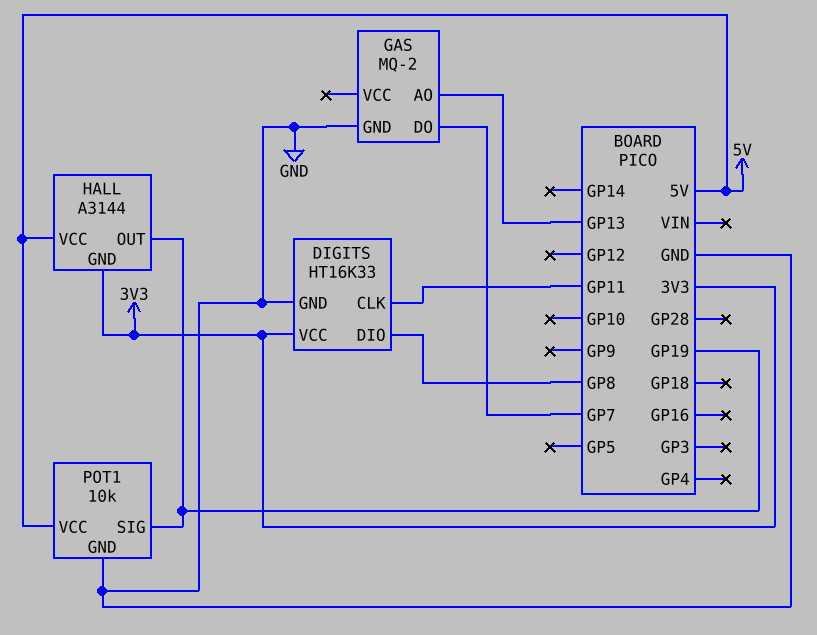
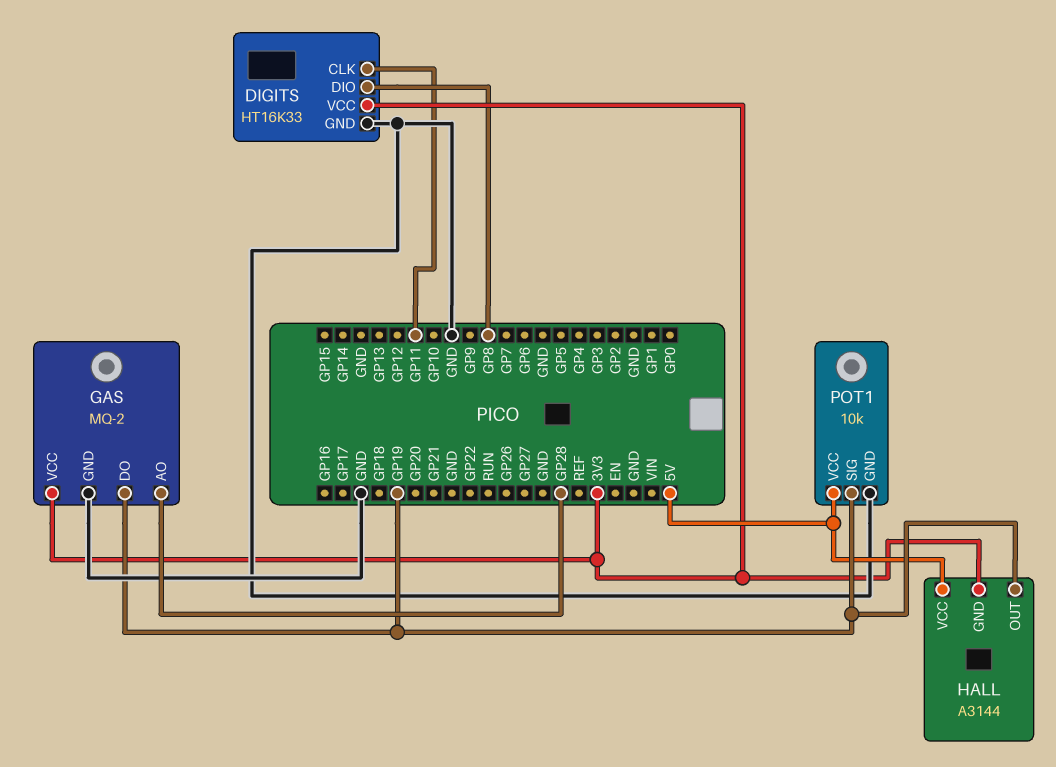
GAS pin AO: GP13 -> GP28
GAS pin DO: GP7 -> GP19
GAS pin VCC: none -> 3V3

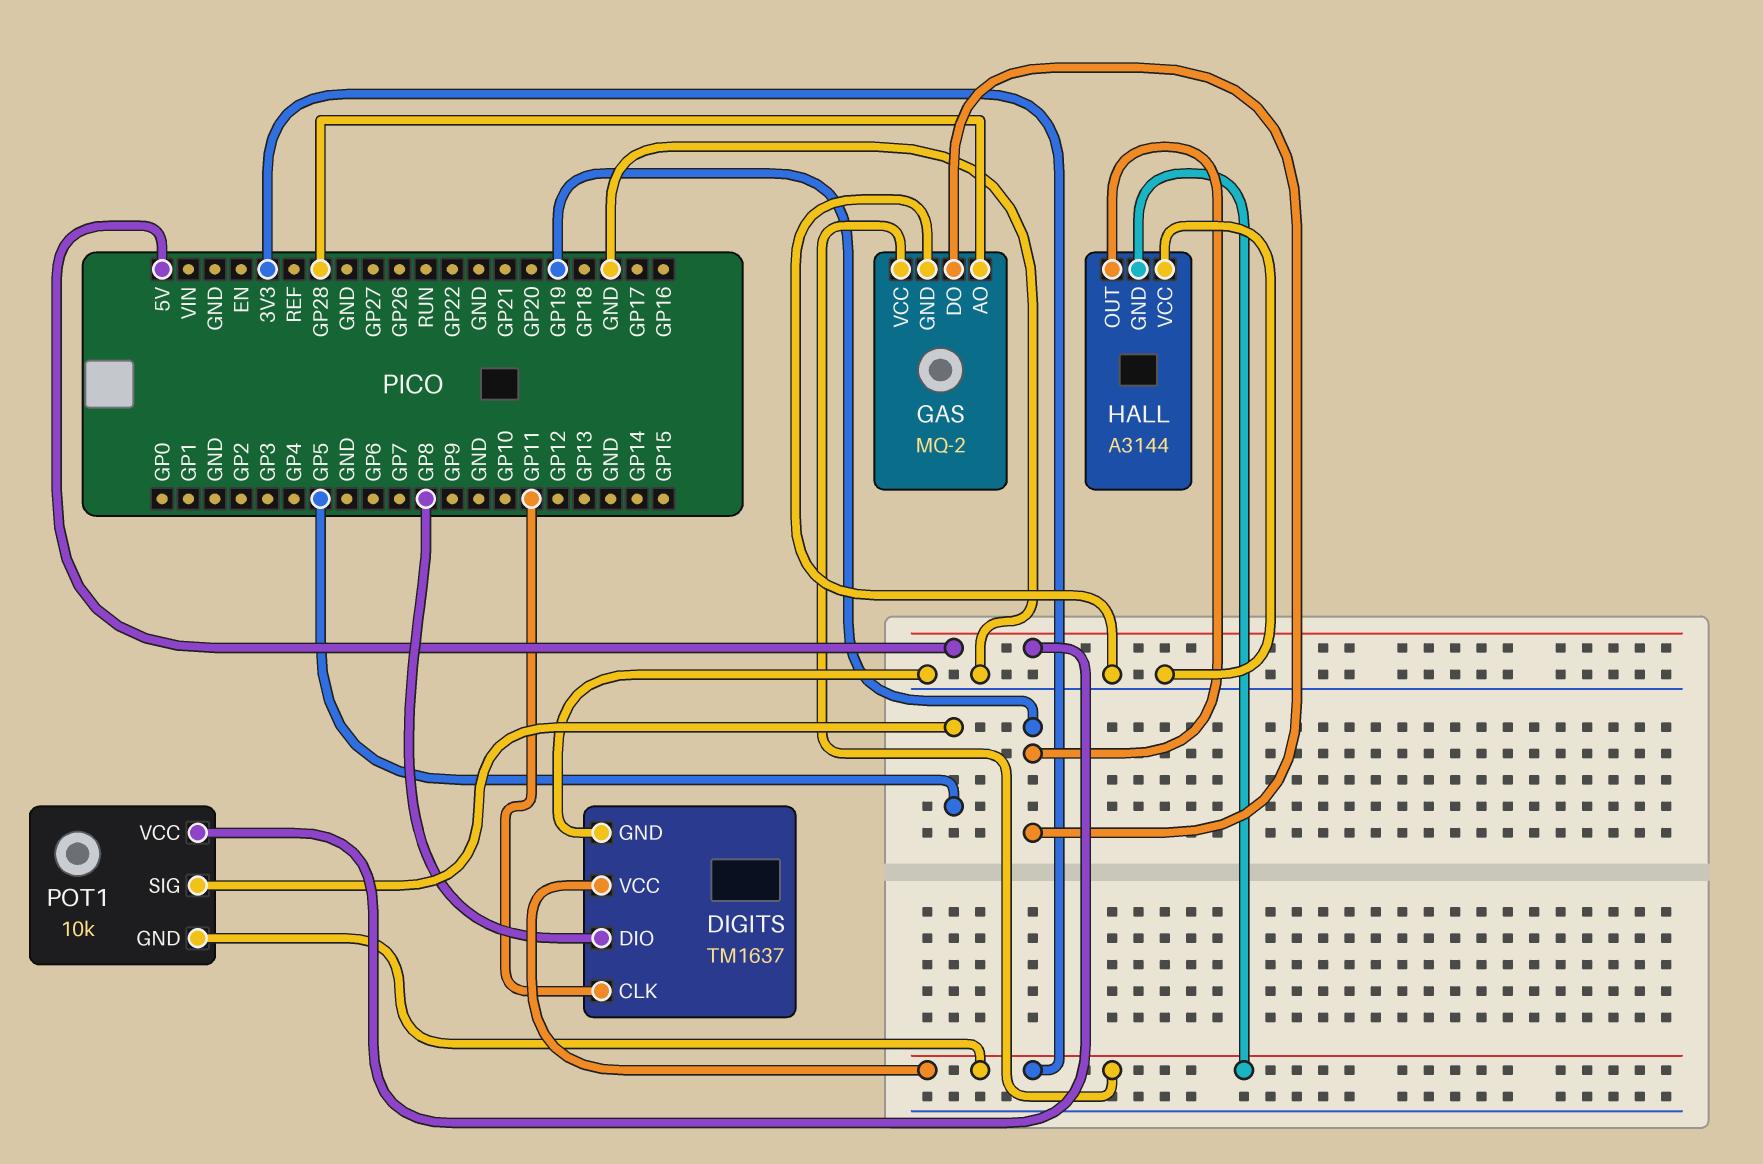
DIGITS: HT16K33 -> TM1637
HALL pin VCC: 5V -> GND
POT1 pin GND: GND -> 3V3
POT1 pin SIG: GP19 -> GP5

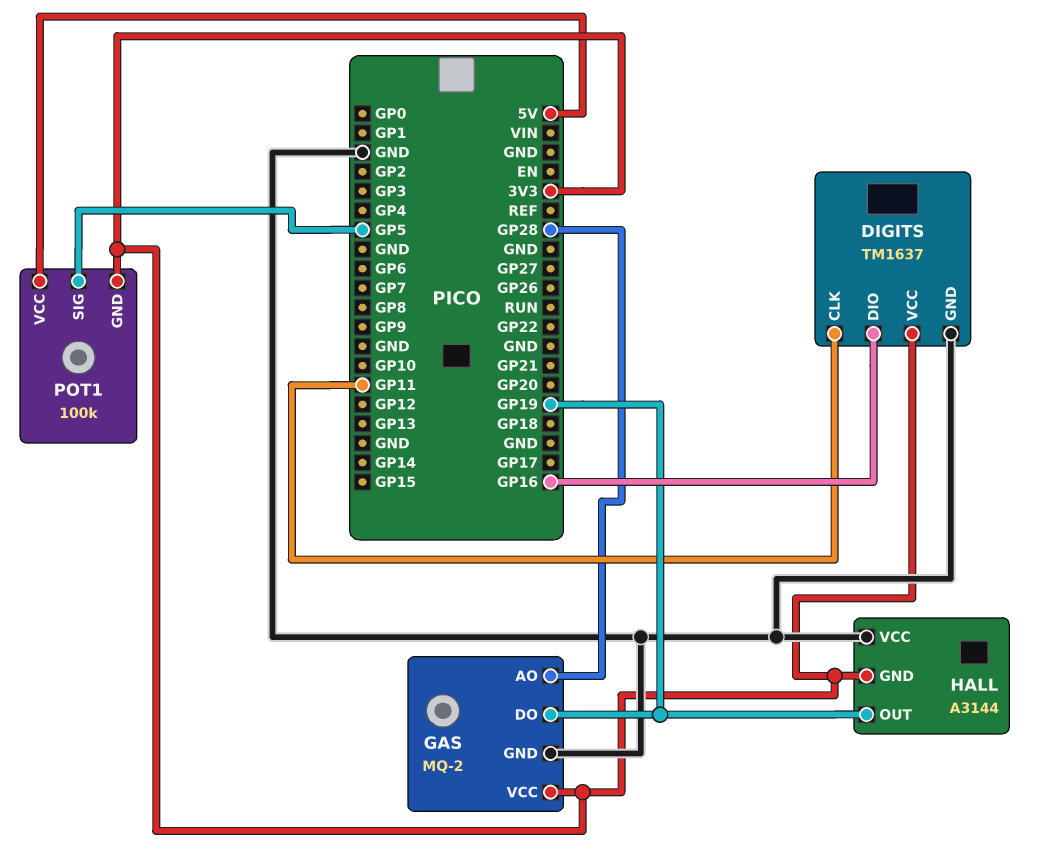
DIGITS pin DIO: GP8 -> GP16
POT1: 10k -> 100k

